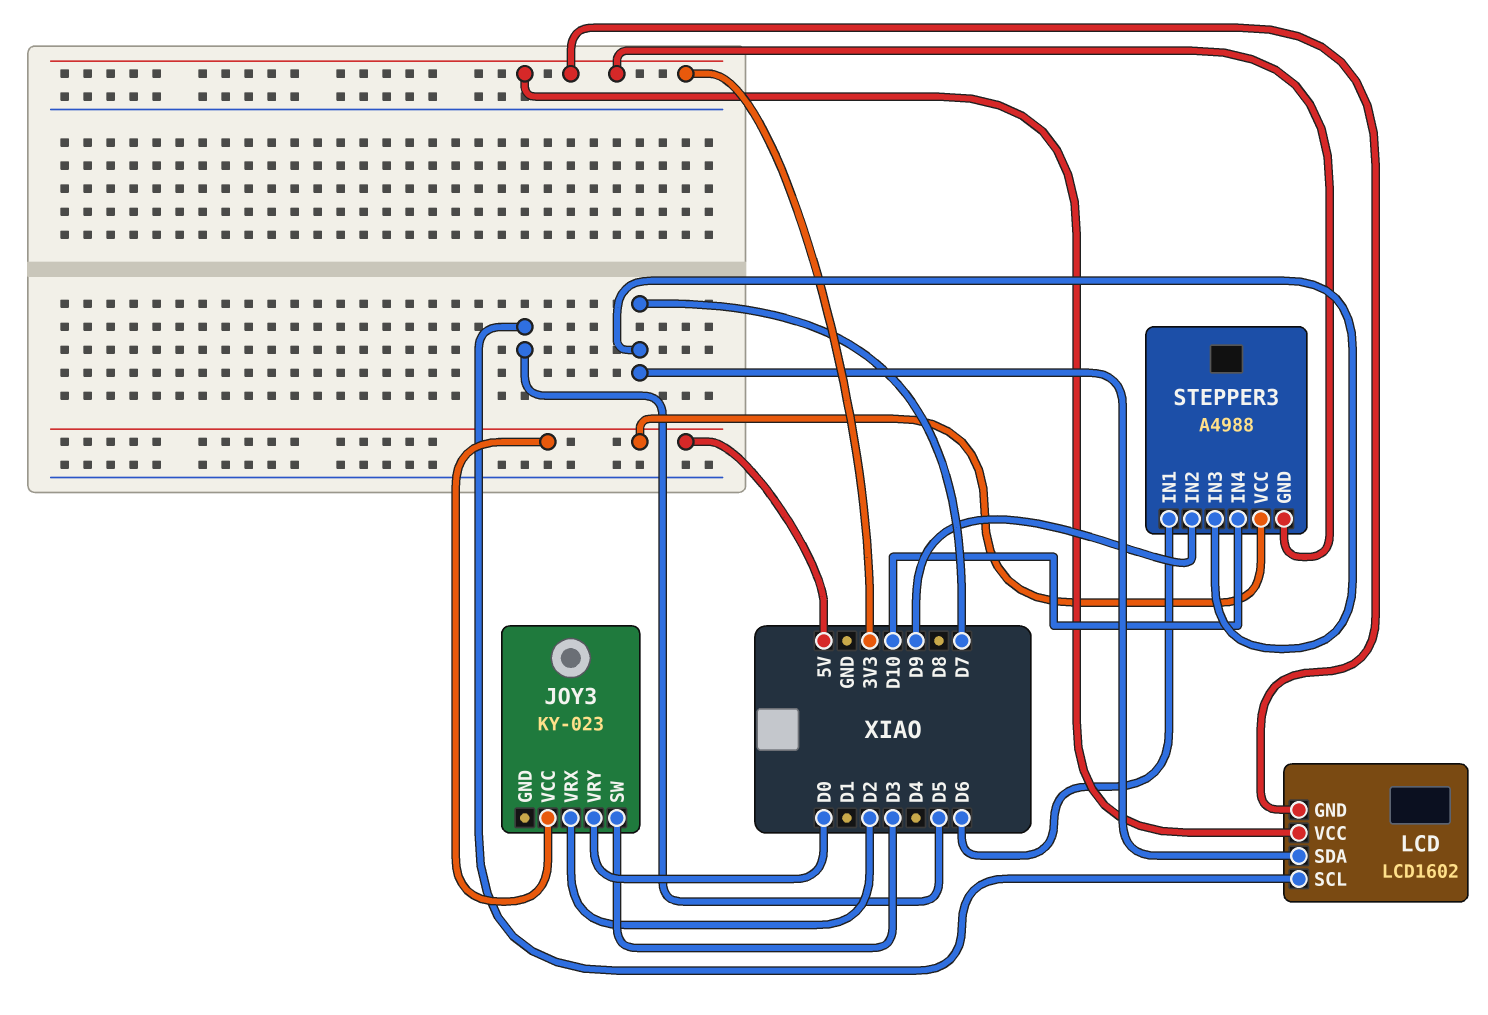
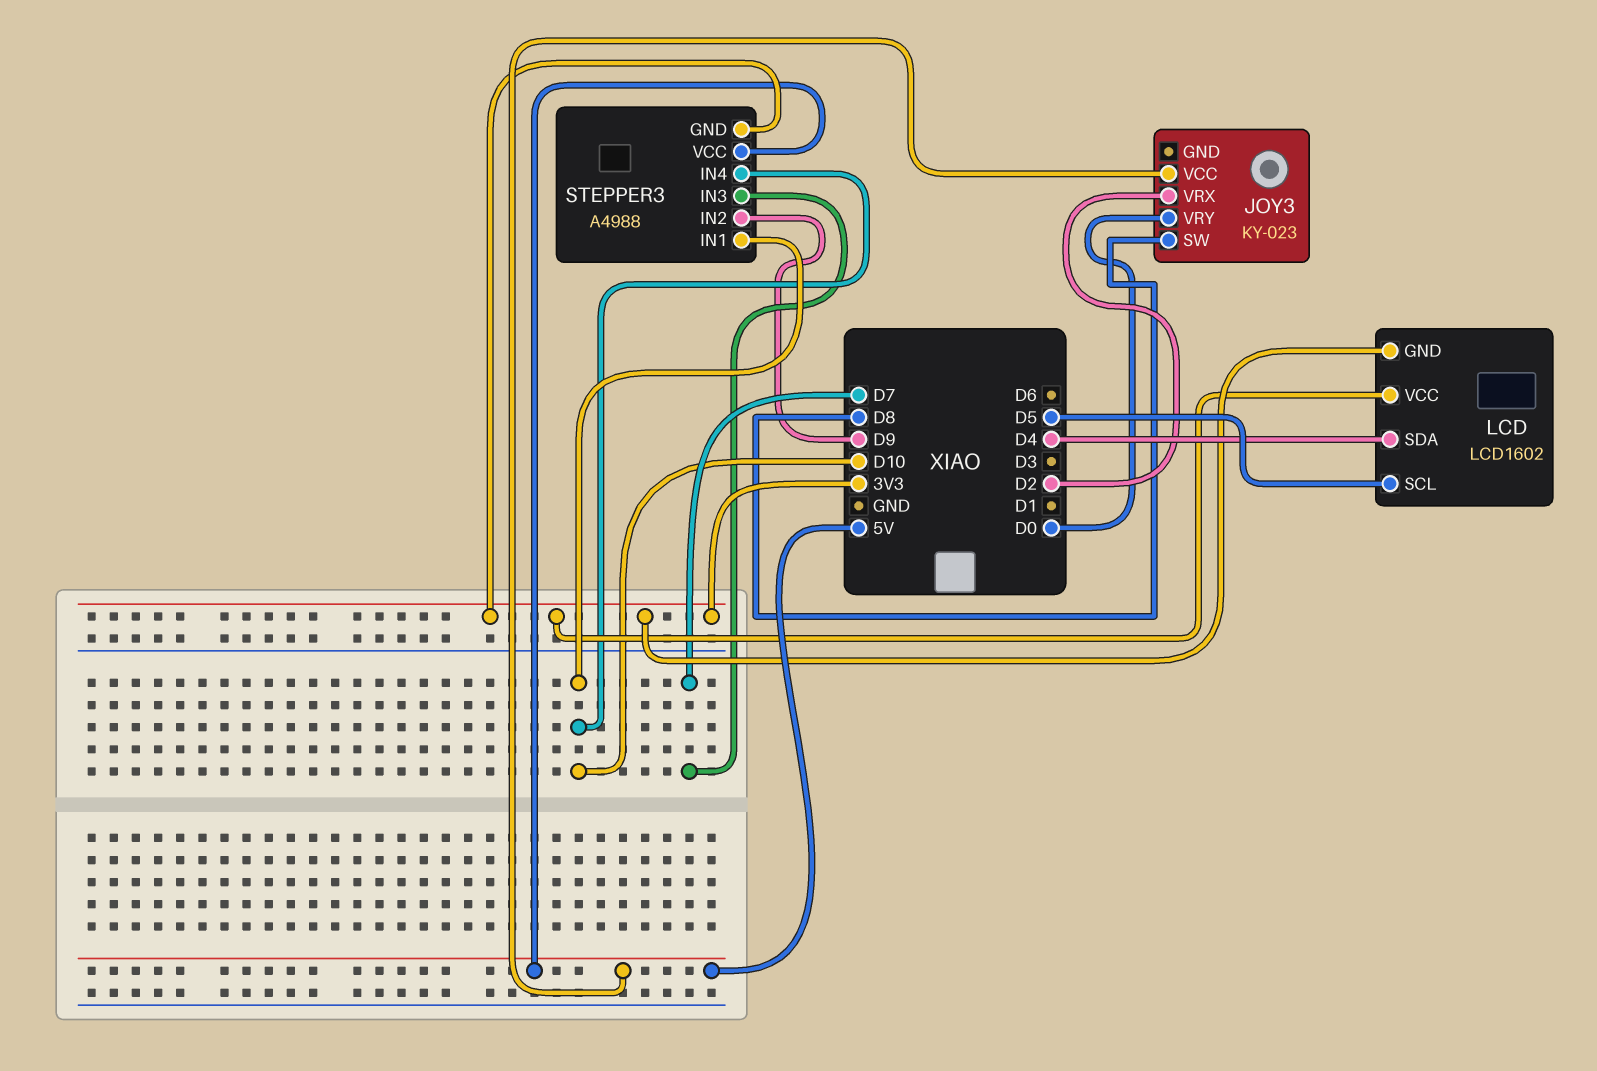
JOY3 pin SW: D3 -> D8
LCD pin SDA: D7 -> D4
STEPPER3 pin IN1: D6 -> D10

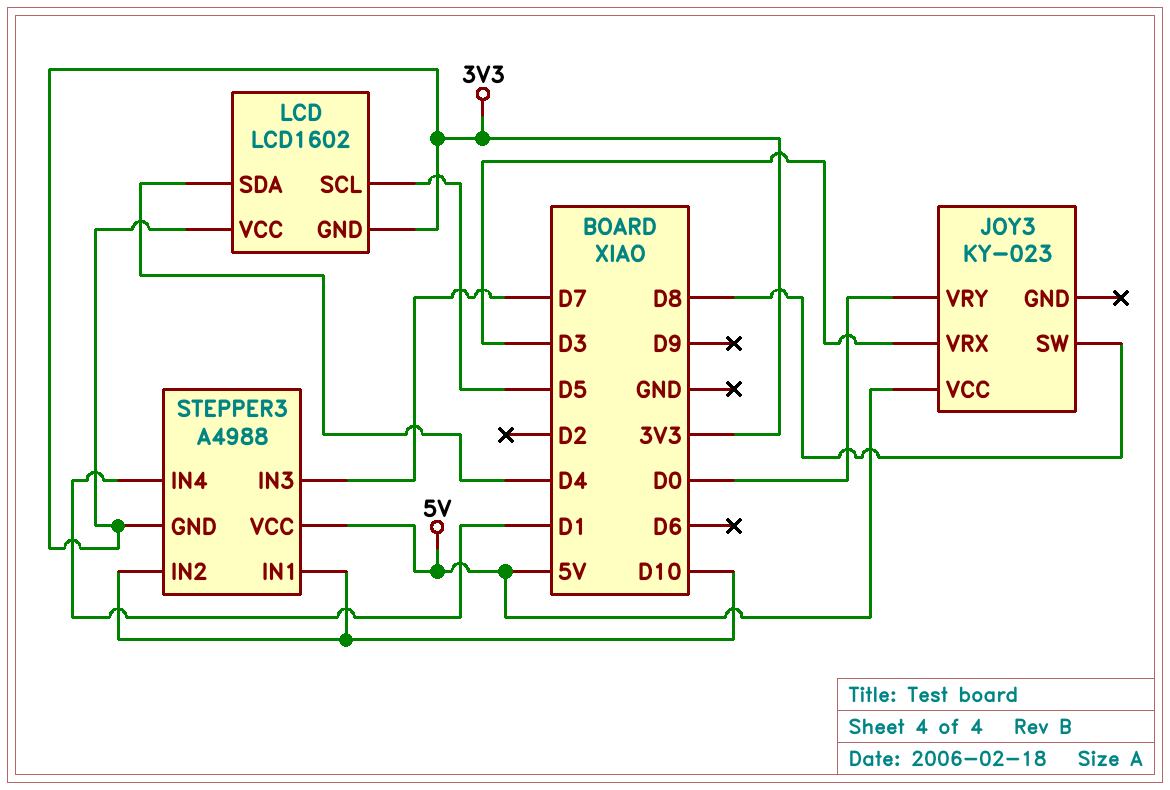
JOY3 pin VRX: D2 -> D3
STEPPER3 pin IN2: D9 -> D10
STEPPER3 pin IN4: D10 -> D1

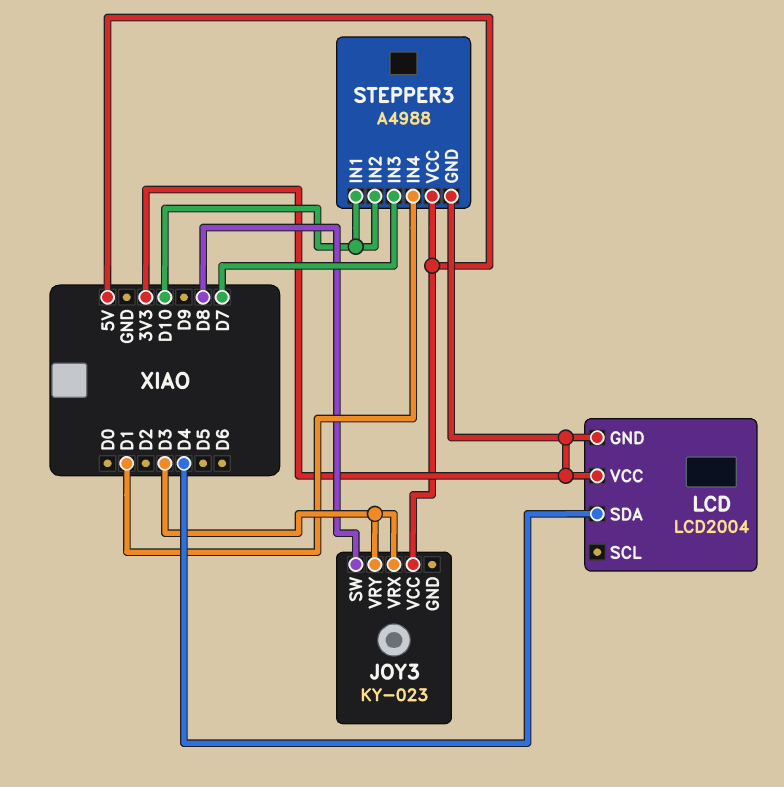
JOY3 pin VRY: D0 -> D3
LCD: LCD1602 -> LCD2004
LCD pin SCL: D5 -> none

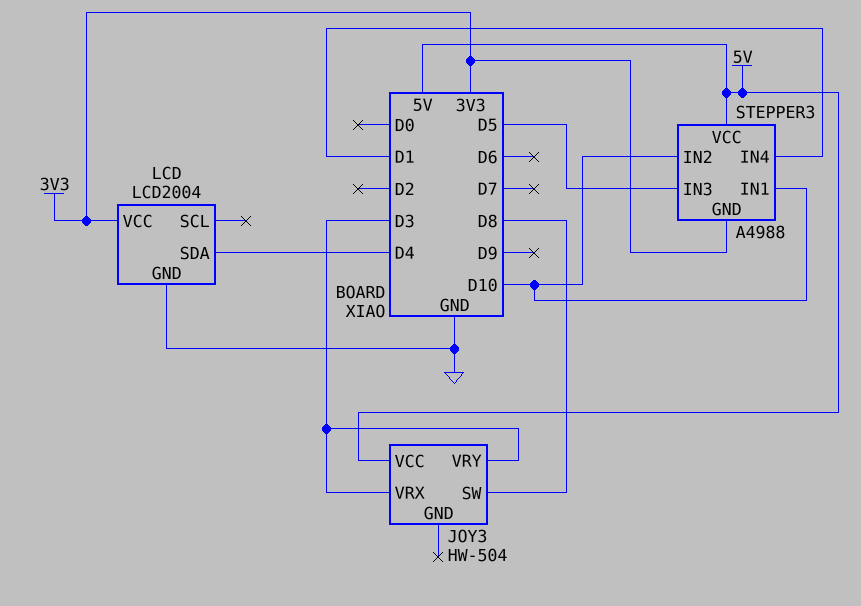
JOY3: KY-023 -> HW-504
LCD pin GND: 3V3 -> GND
STEPPER3 pin IN3: D7 -> D5

